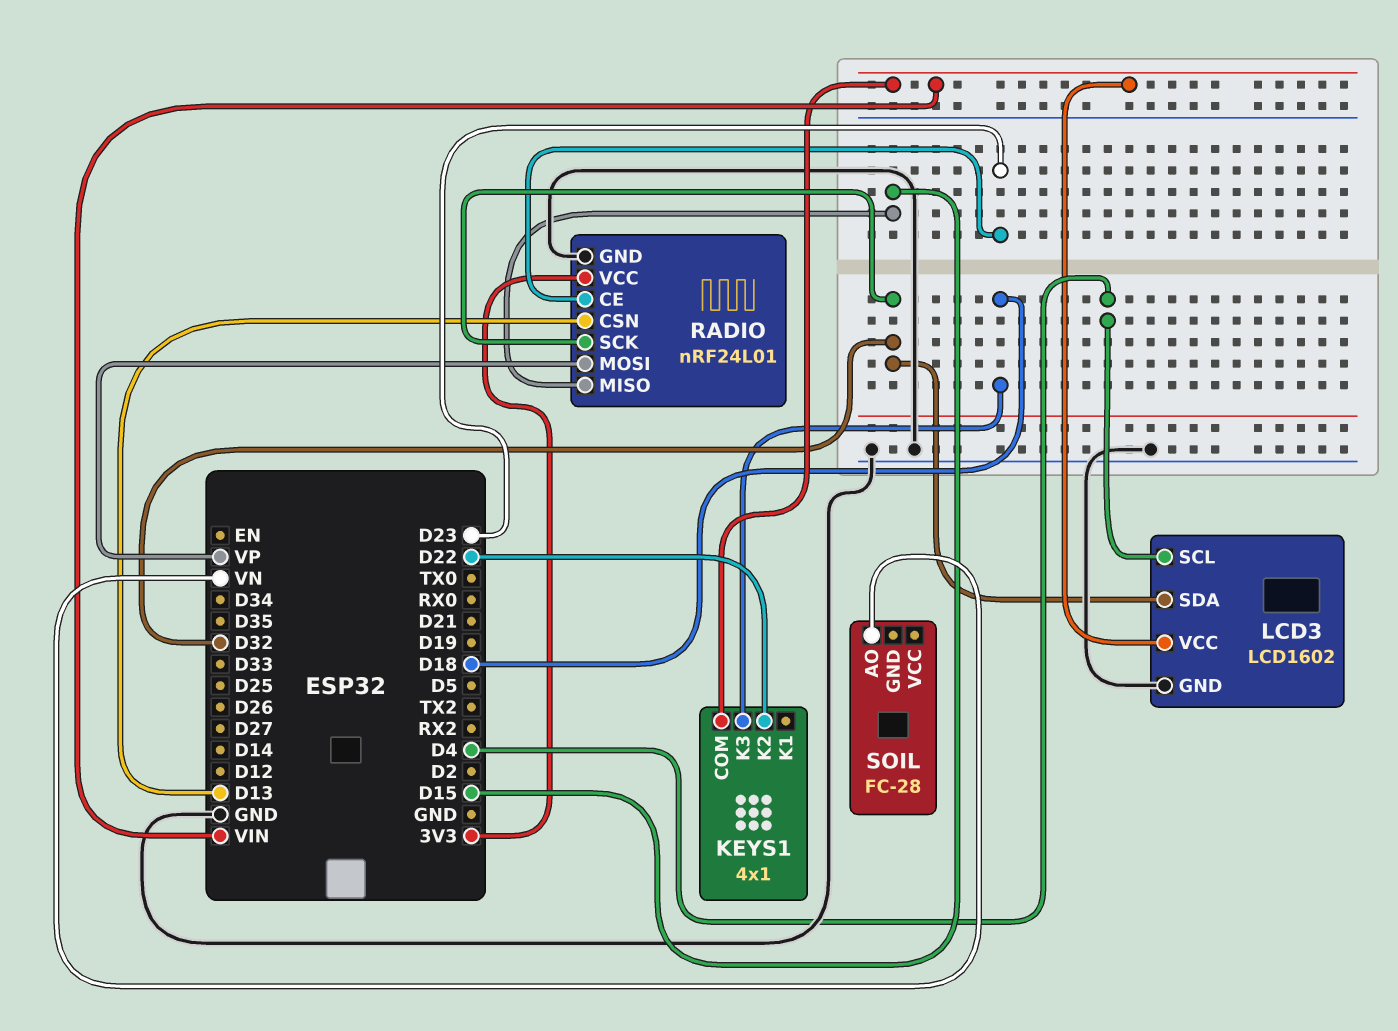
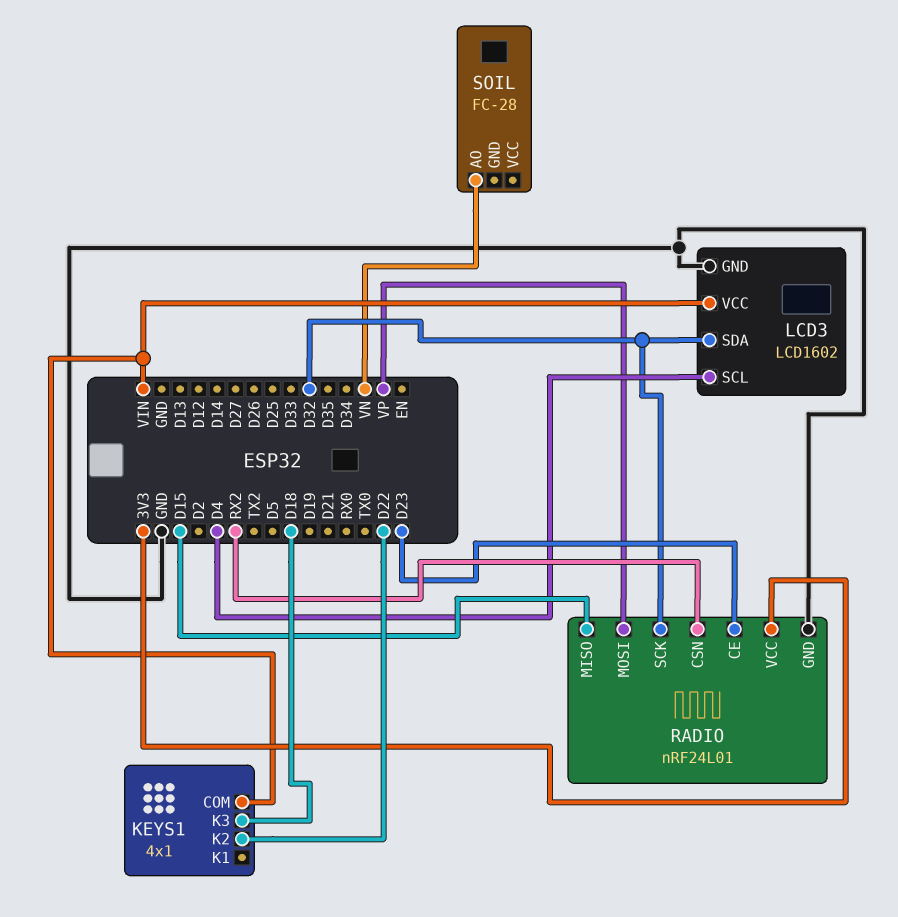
RADIO pin CSN: D13 -> RX2

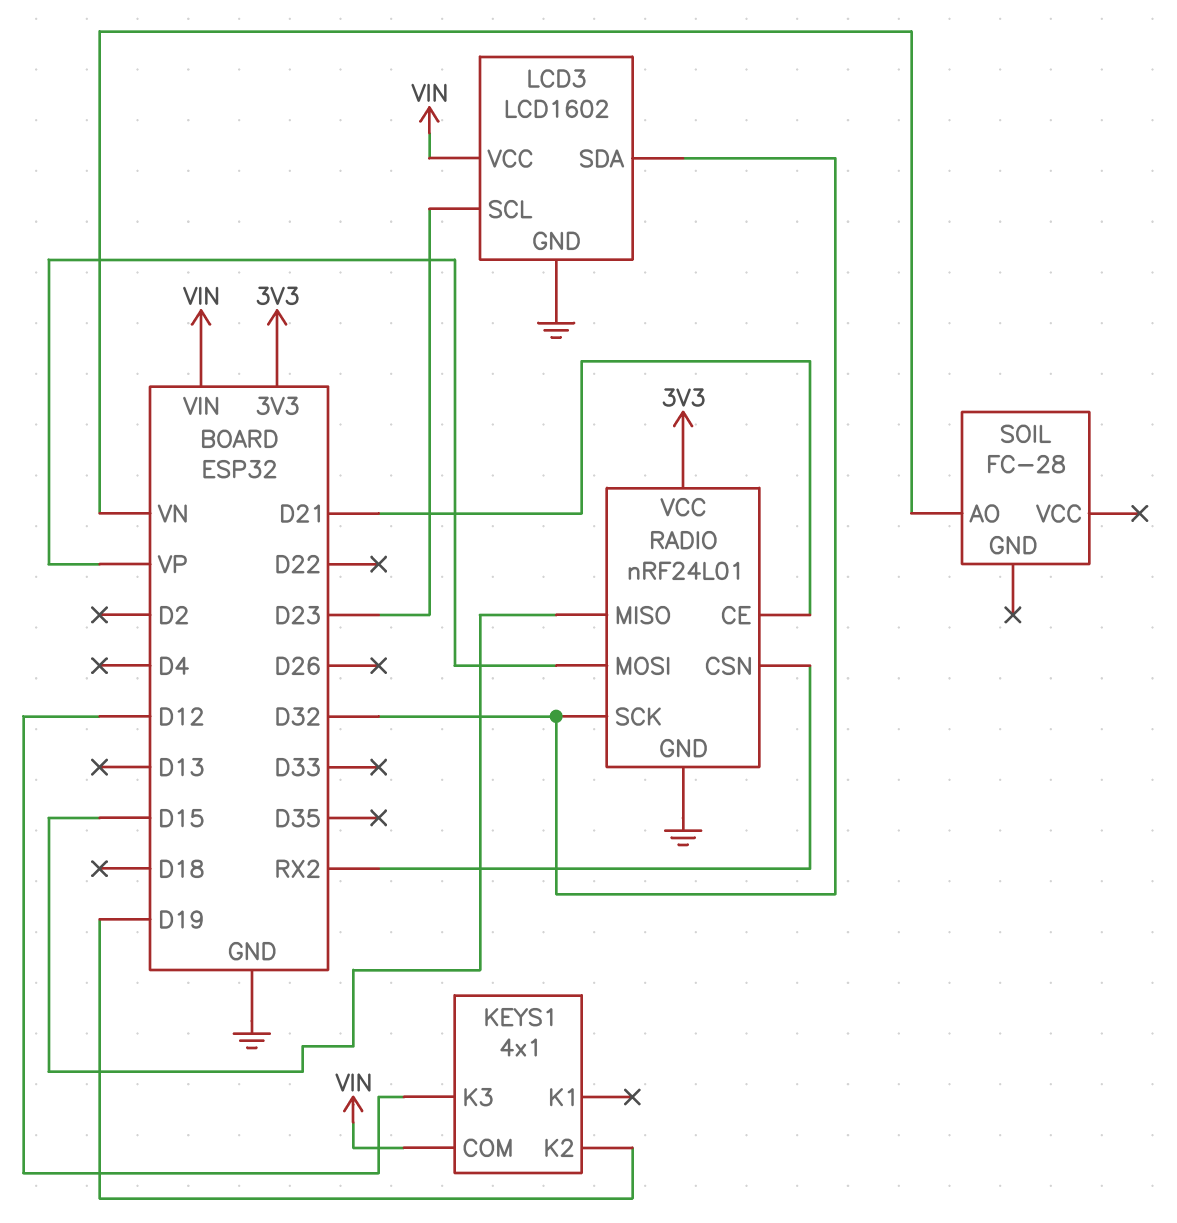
KEYS1 pin K2: D22 -> D19
KEYS1 pin K3: D18 -> D12
LCD3 pin SCL: D4 -> D23
RADIO pin CE: D23 -> D21

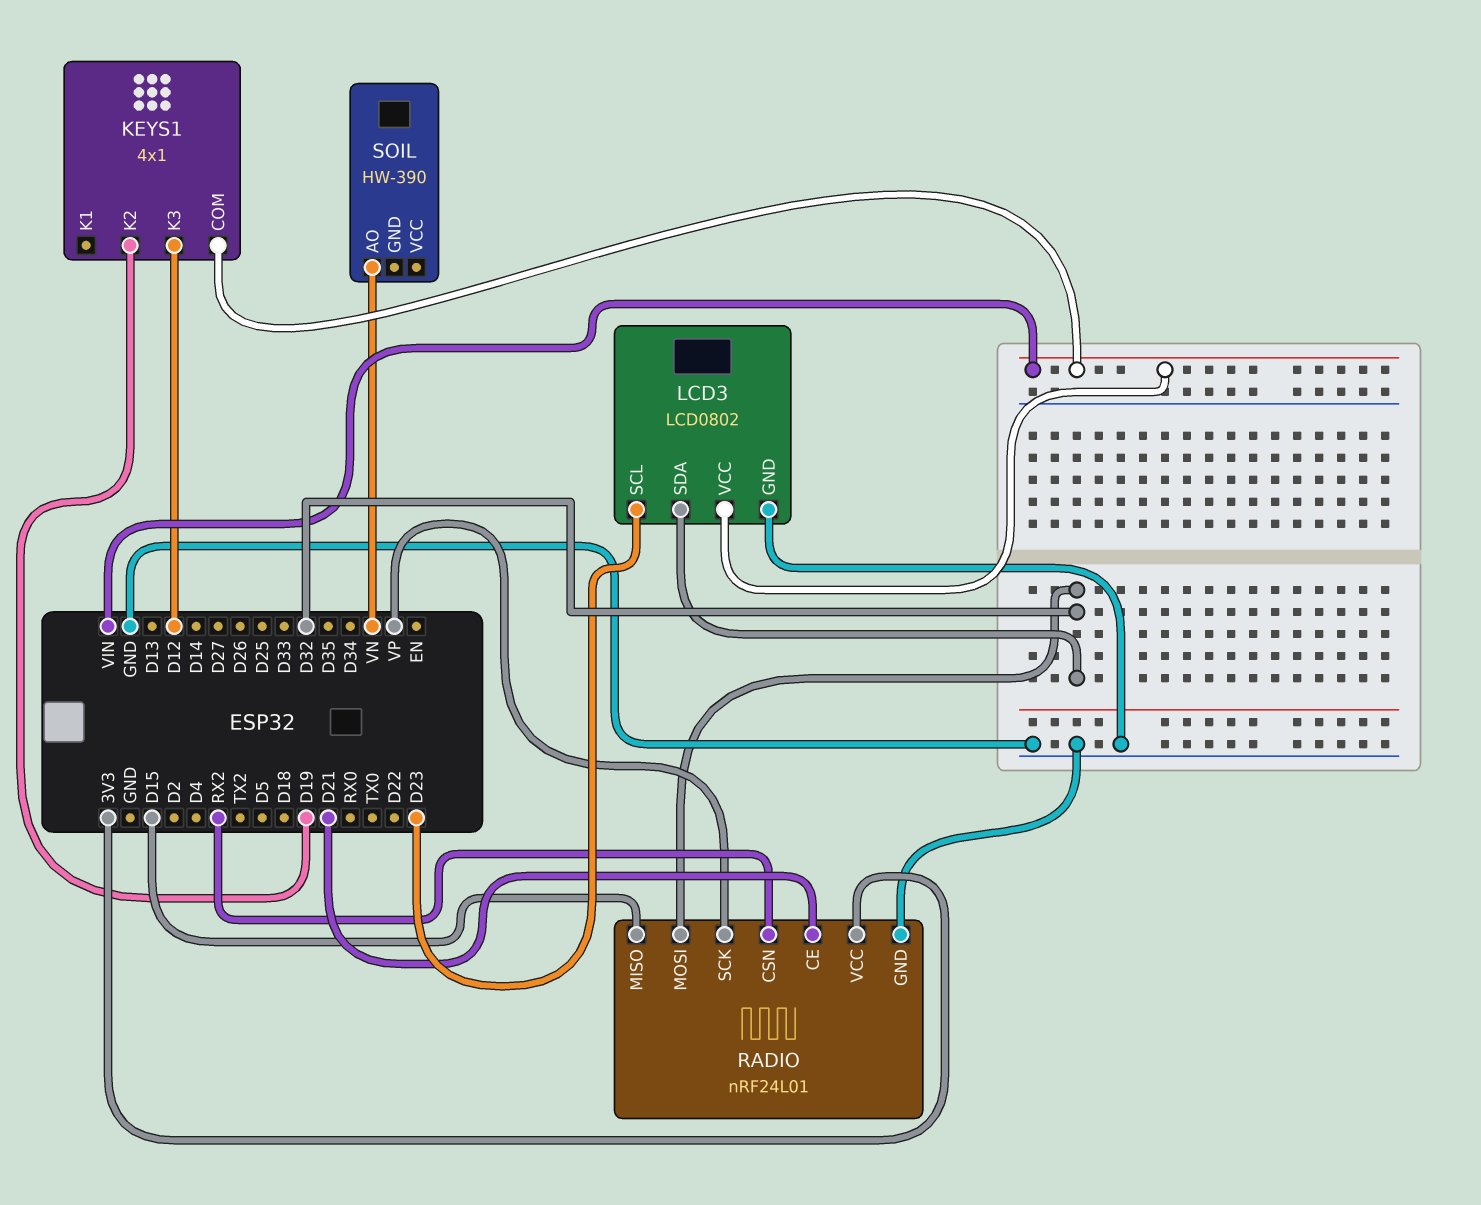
LCD3: LCD1602 -> LCD0802
RADIO pin MOSI: VP -> D32
RADIO pin SCK: D32 -> VP
SOIL: FC-28 -> HW-390

